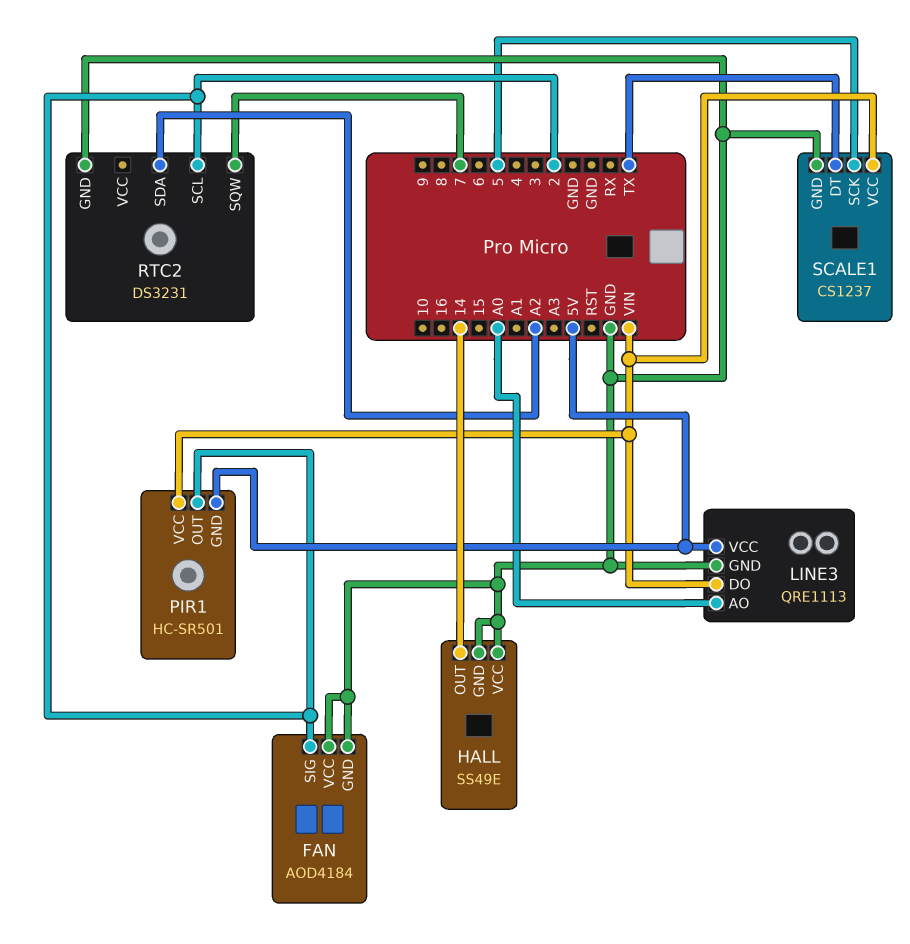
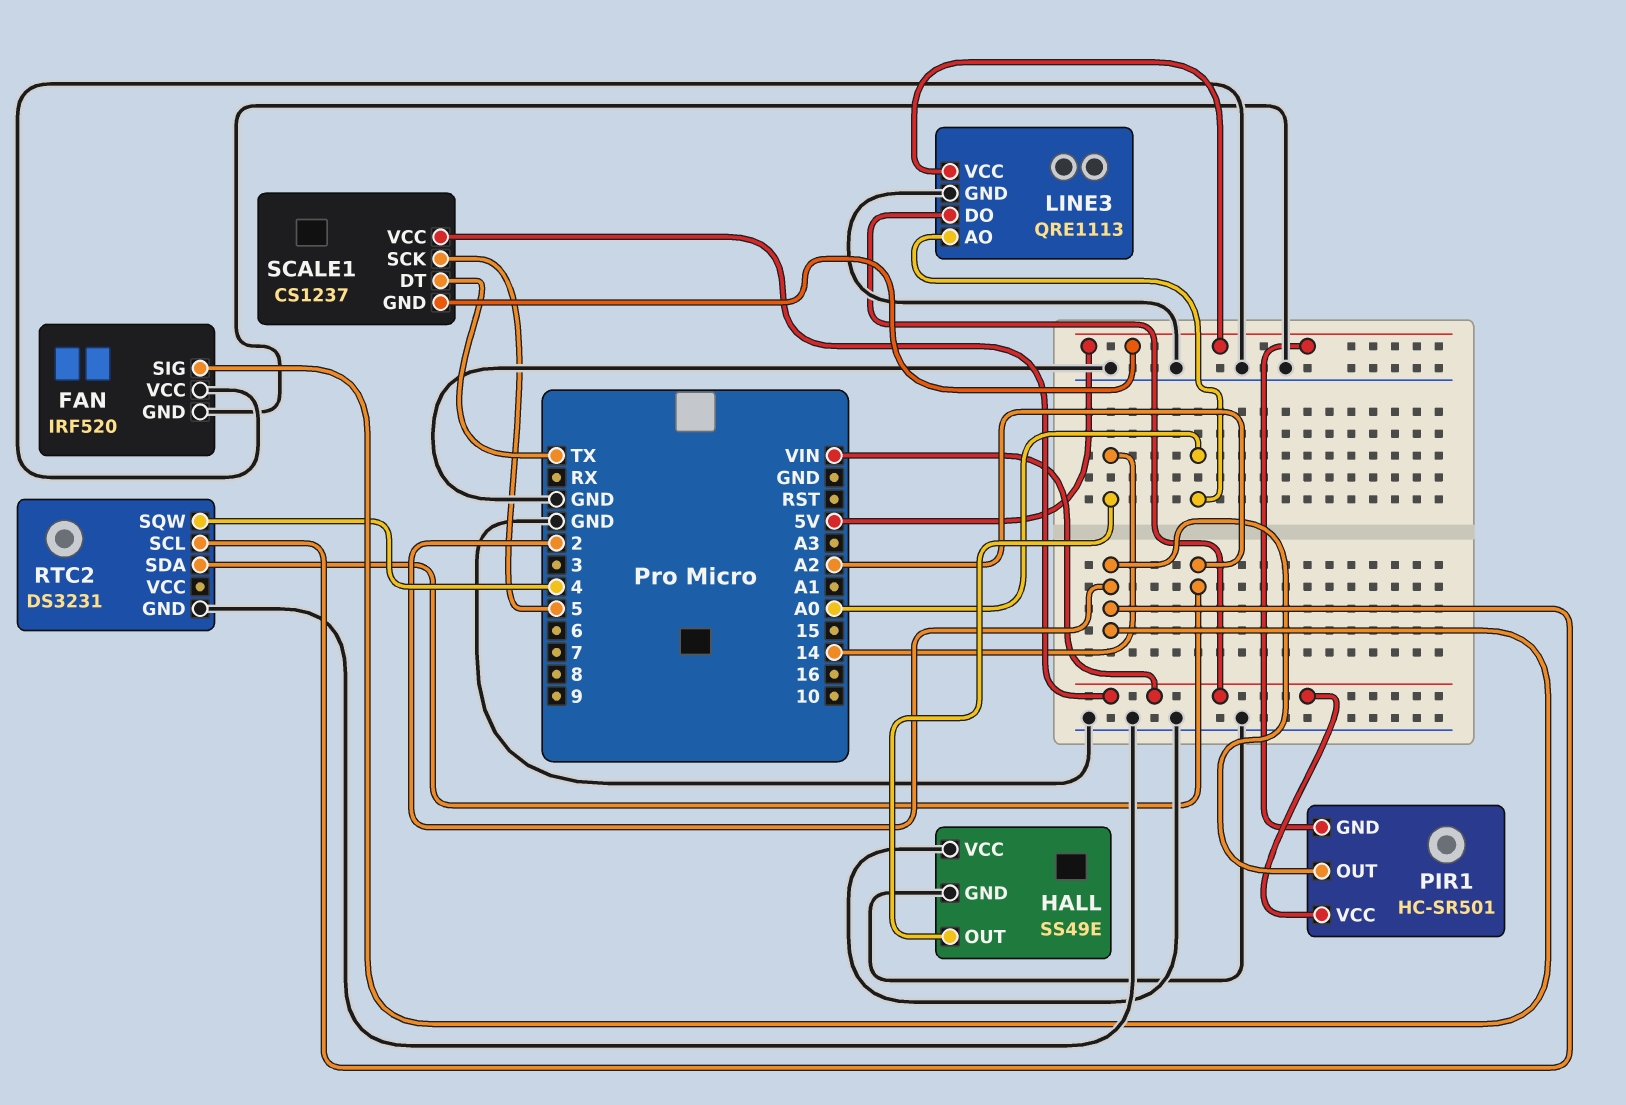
FAN: AOD4184 -> IRF520
RTC2 pin SQW: 7 -> 4
SCALE1 pin GND: GND -> 5V

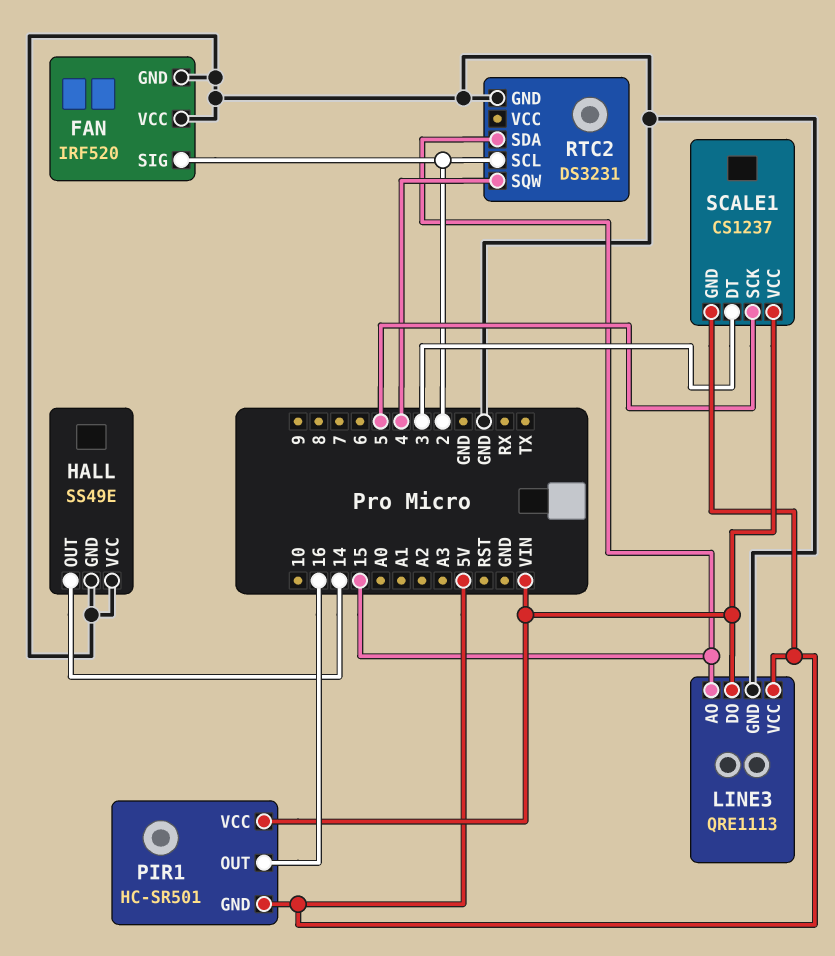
LINE3 pin AO: A0 -> 15
PIR1 pin OUT: 2 -> 16
RTC2 pin SDA: A2 -> 15
SCALE1 pin DT: TX -> 3

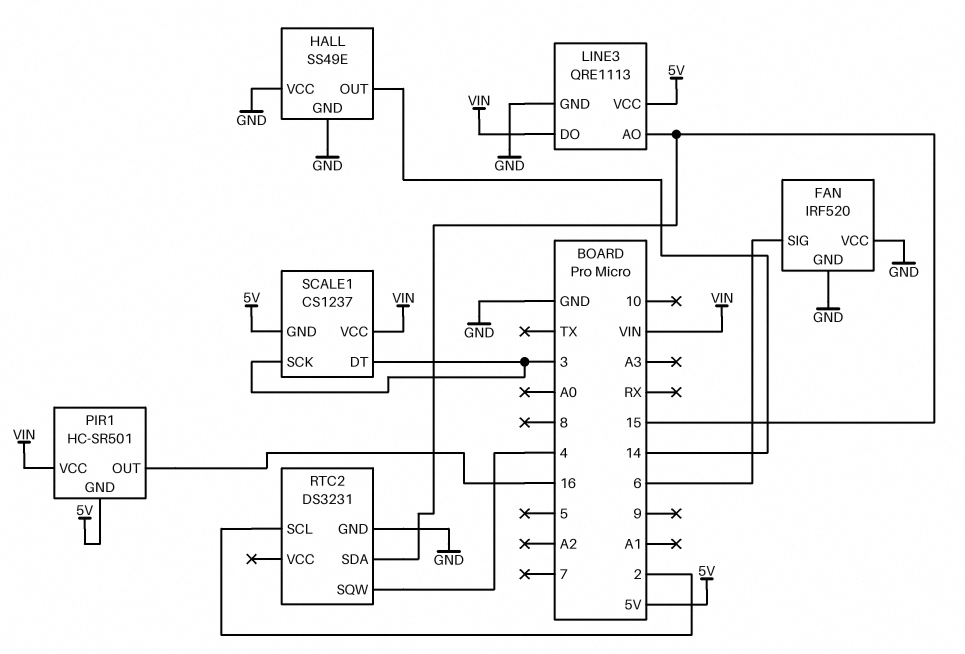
FAN pin SIG: 2 -> 6
SCALE1 pin SCK: 5 -> 3

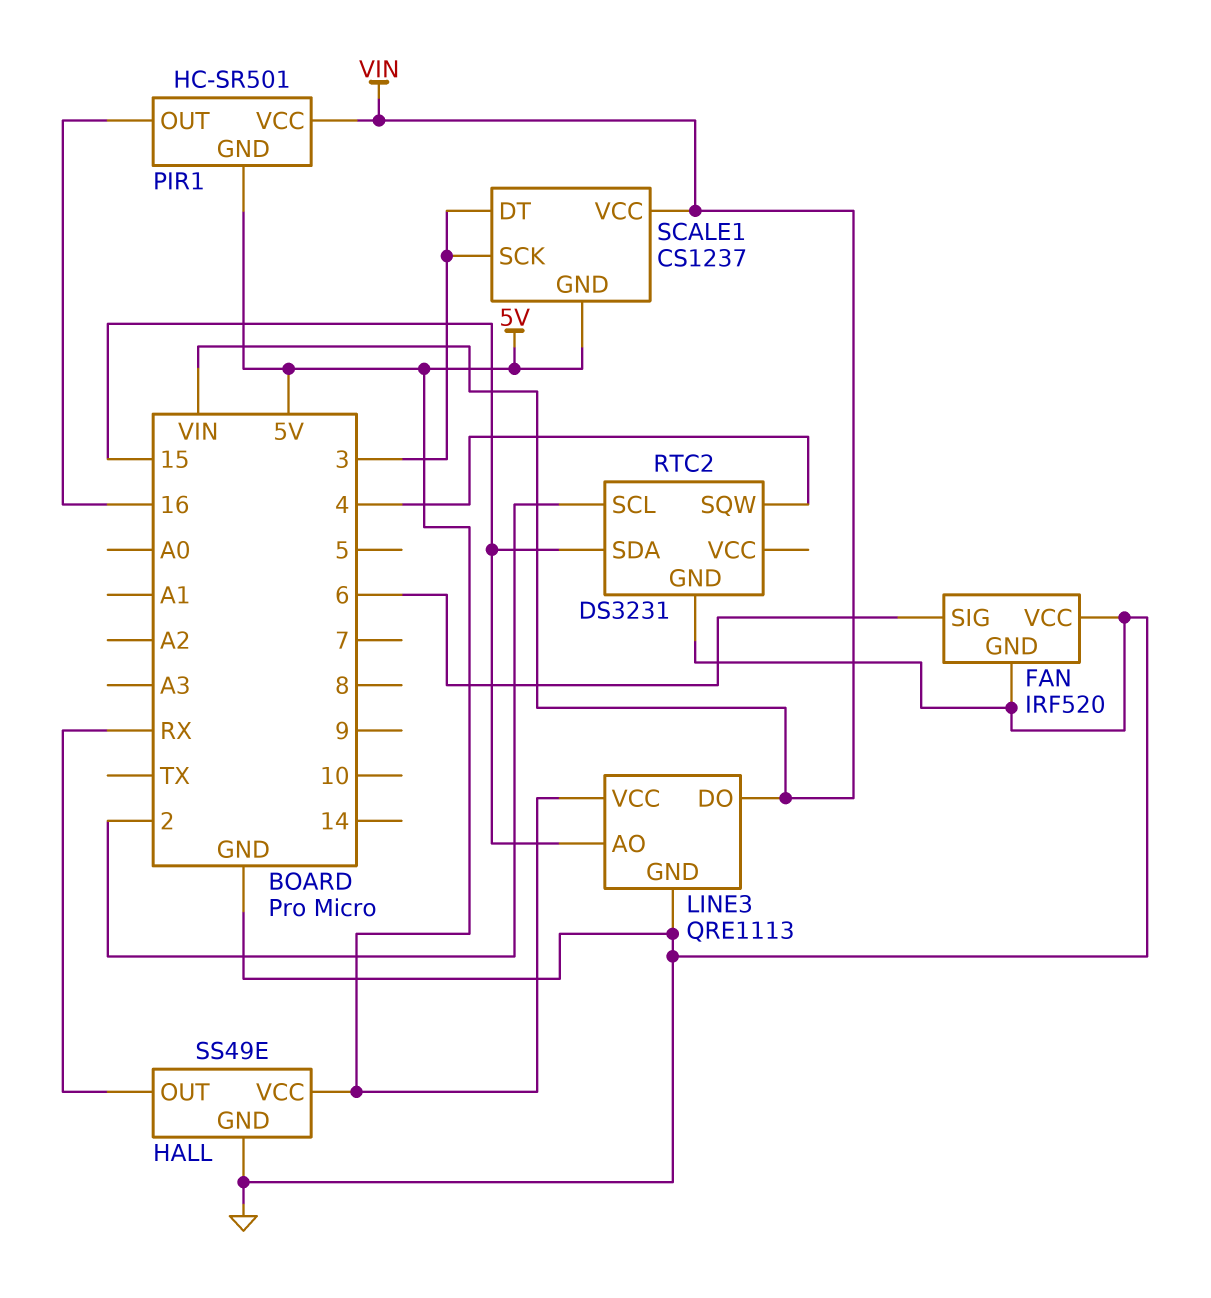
HALL pin OUT: 14 -> RX
HALL pin VCC: GND -> 5V

